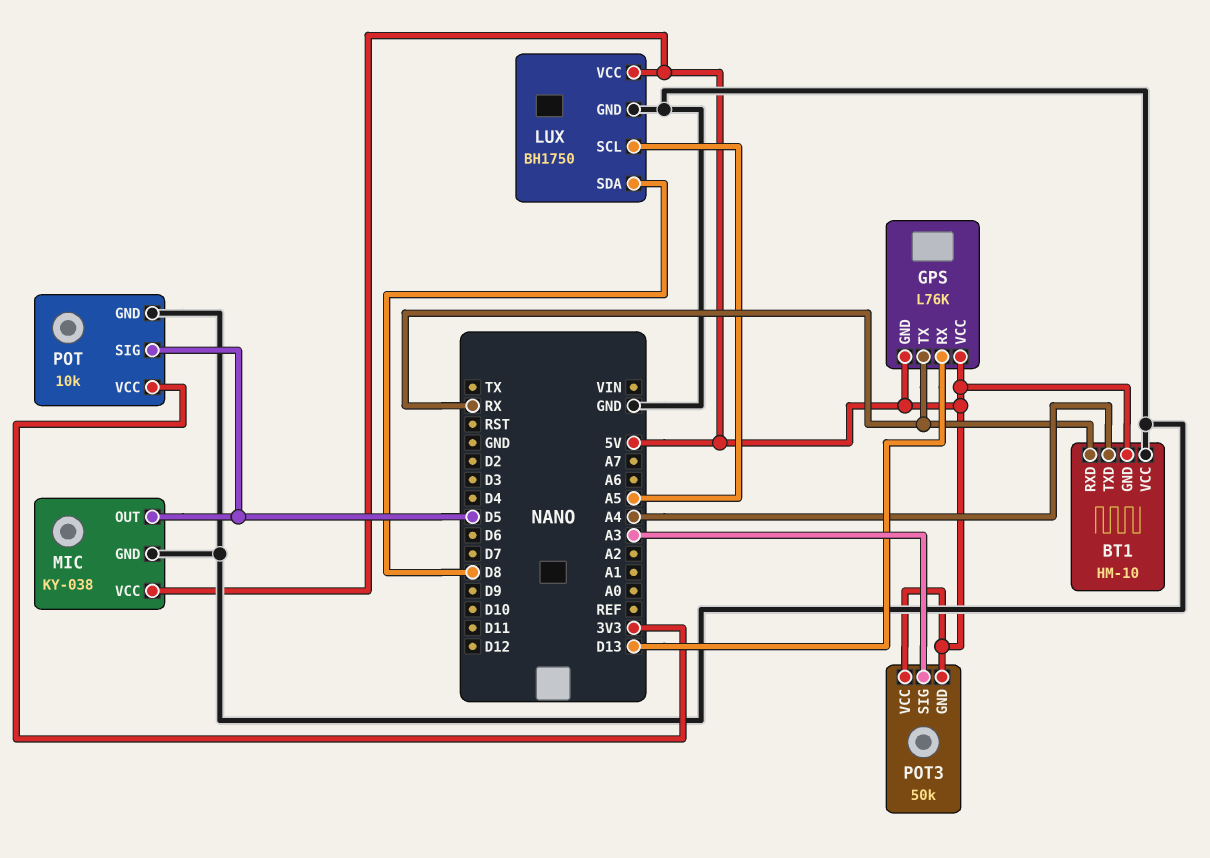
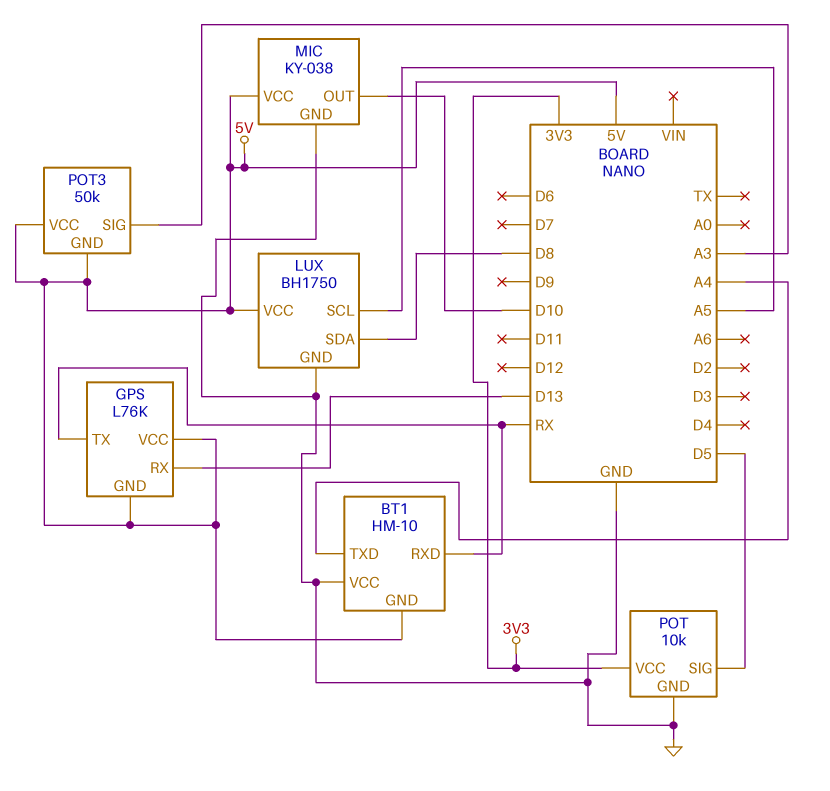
MIC pin OUT: D5 -> D10

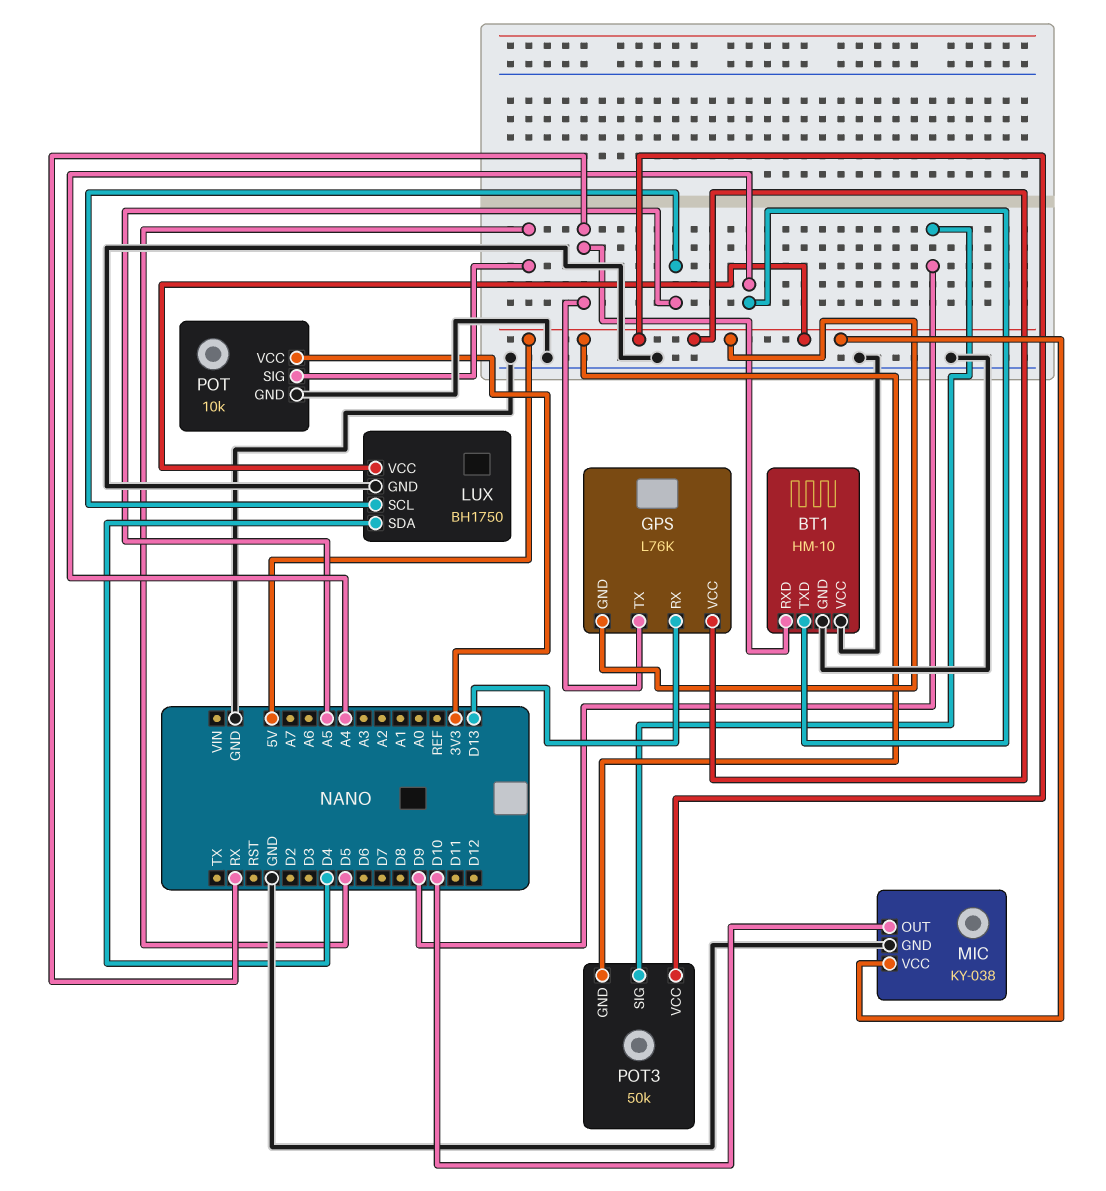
BT1 pin GND: 5V -> GND
LUX pin SDA: D8 -> D4
POT3 pin SIG: A3 -> D9

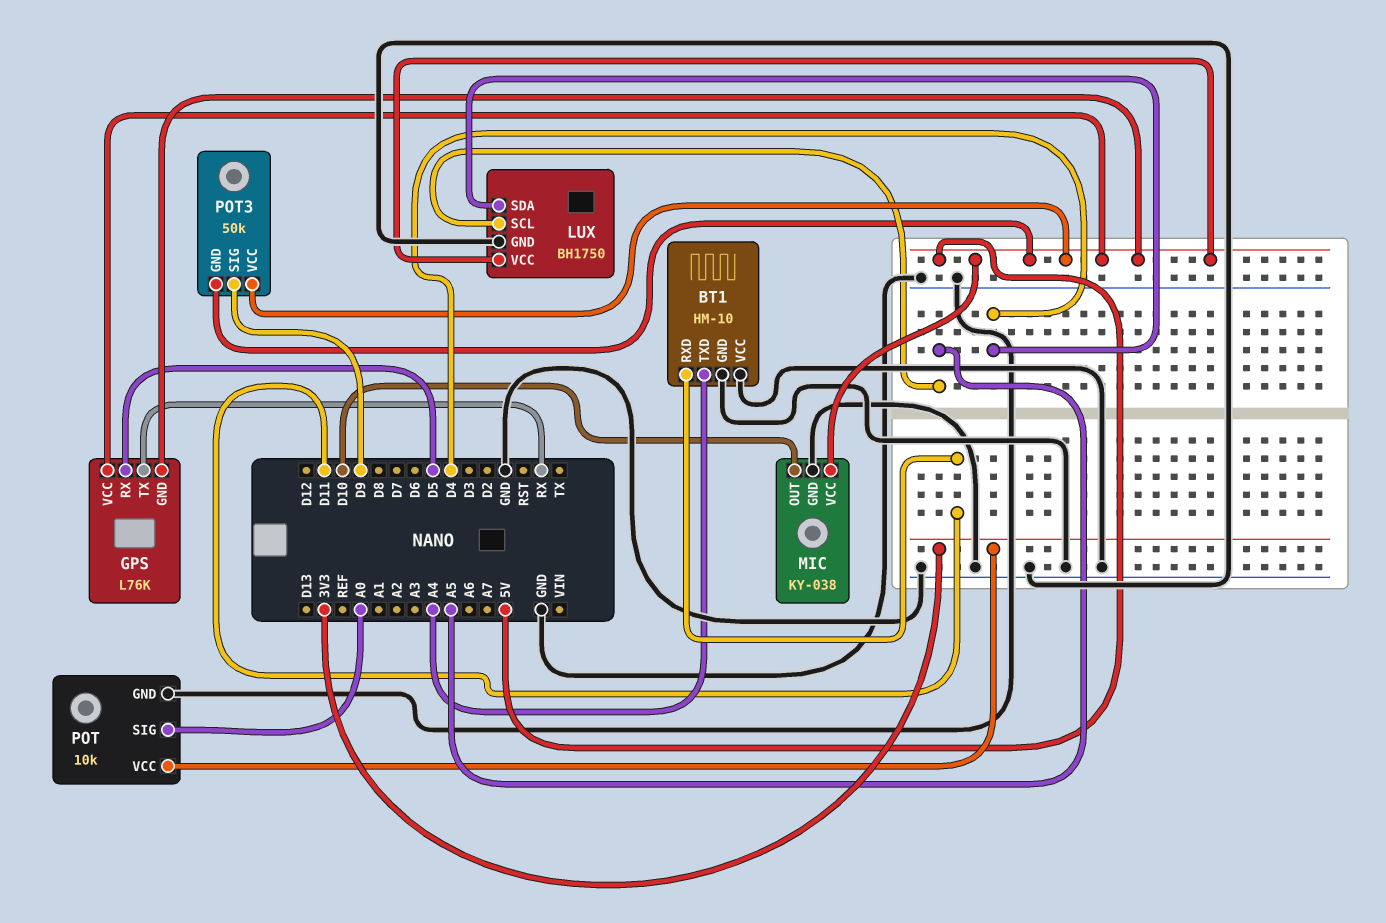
BT1 pin RXD: RX -> D11
GPS pin RX: D13 -> D5
POT pin SIG: D5 -> A0

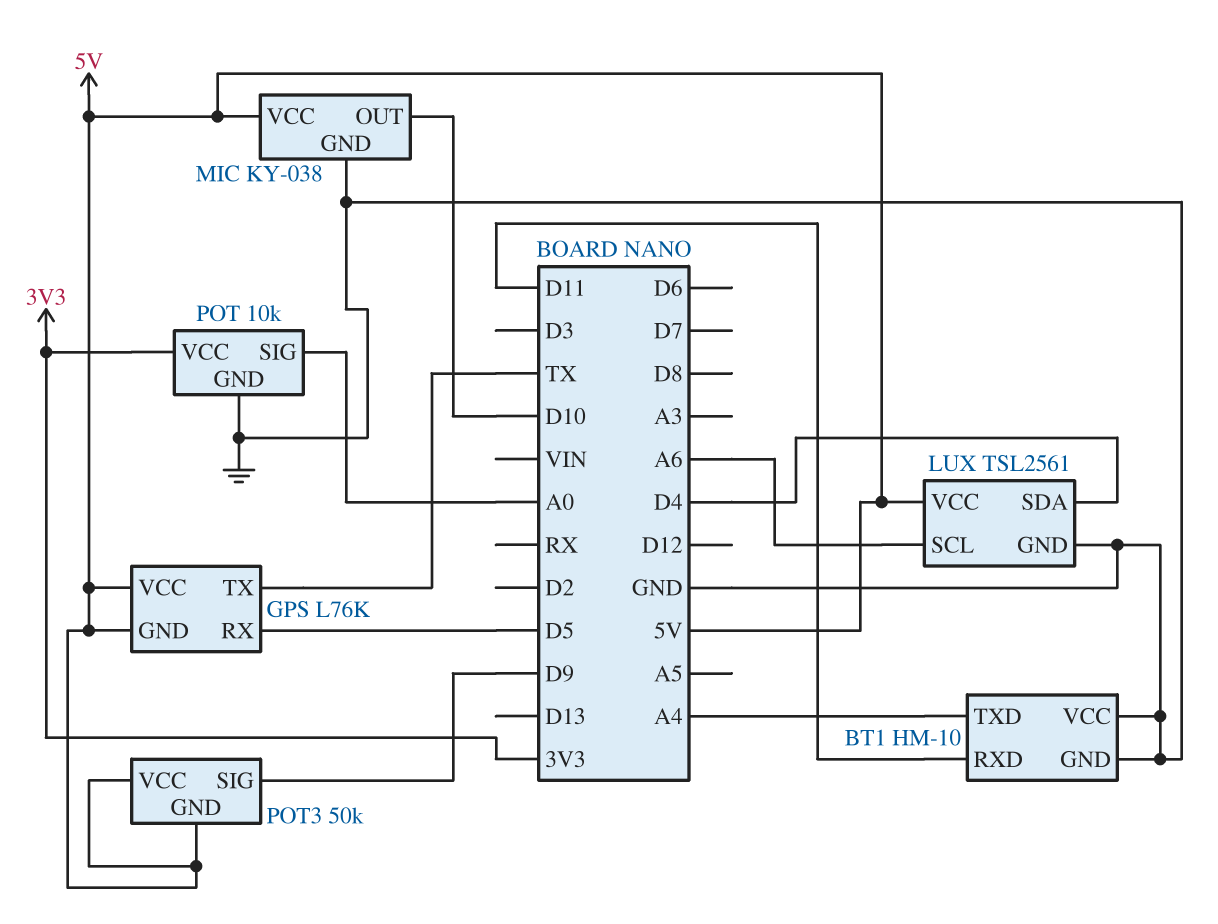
GPS pin TX: RX -> TX
LUX: BH1750 -> TSL2561
LUX pin SCL: A5 -> A6

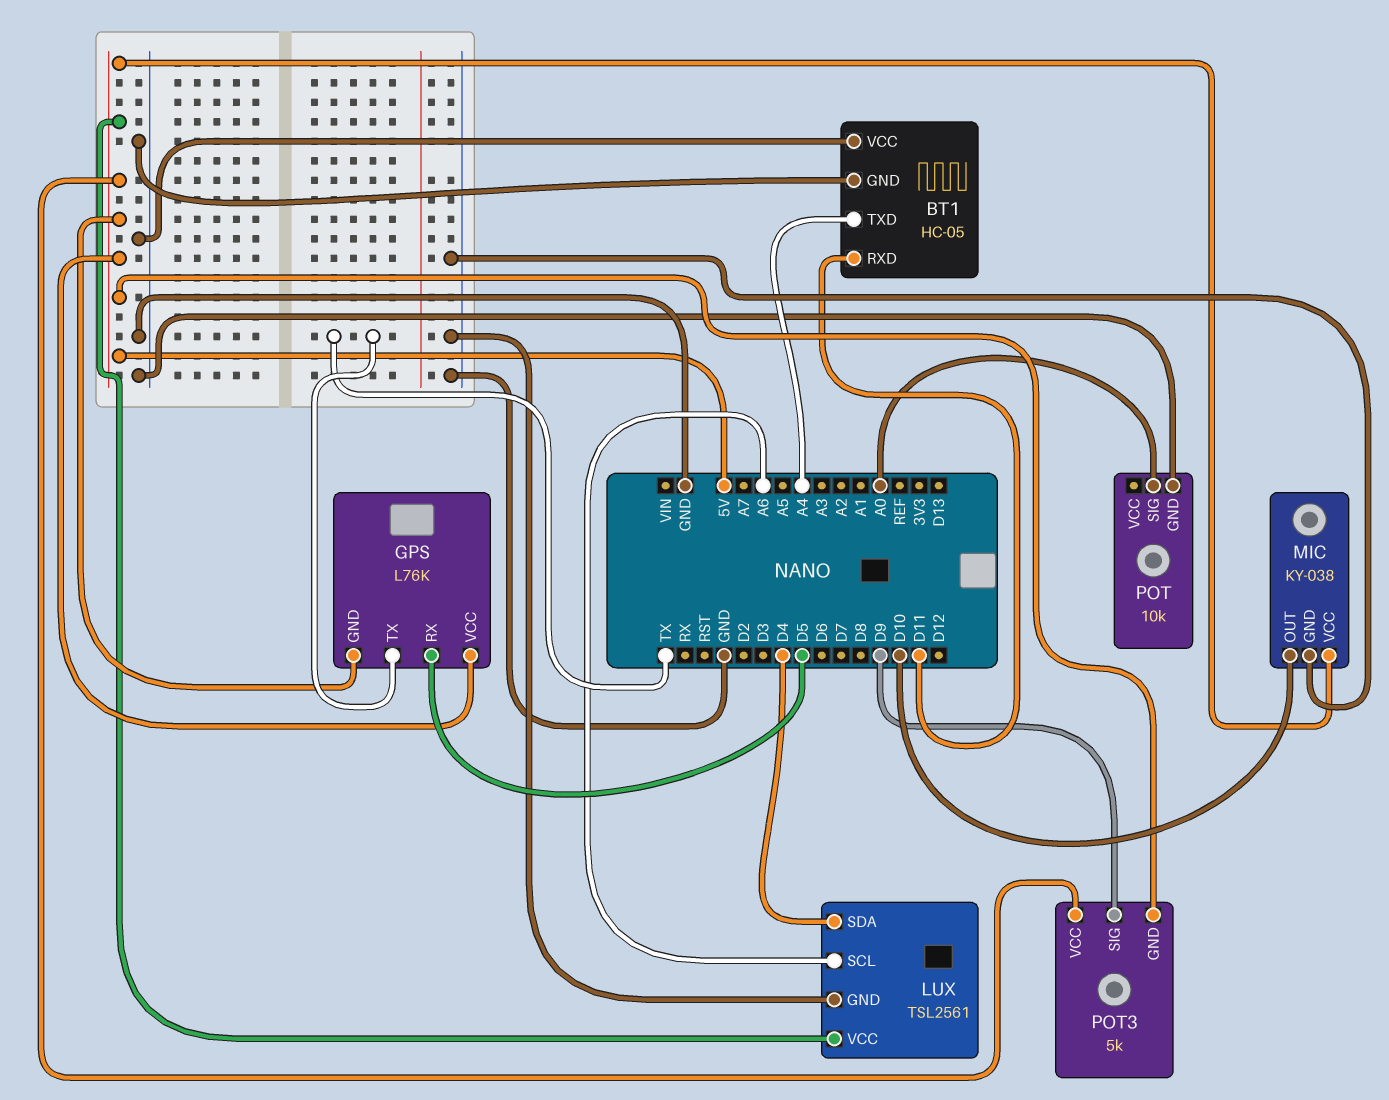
BT1: HM-10 -> HC-05
POT pin VCC: 3V3 -> none
POT3: 50k -> 5k

